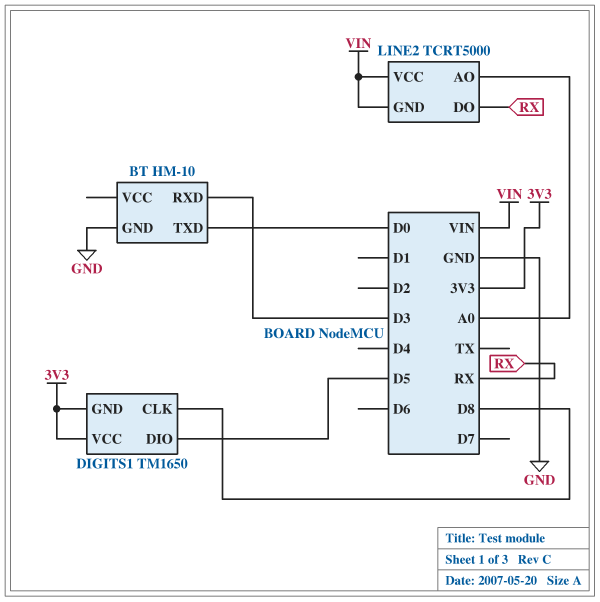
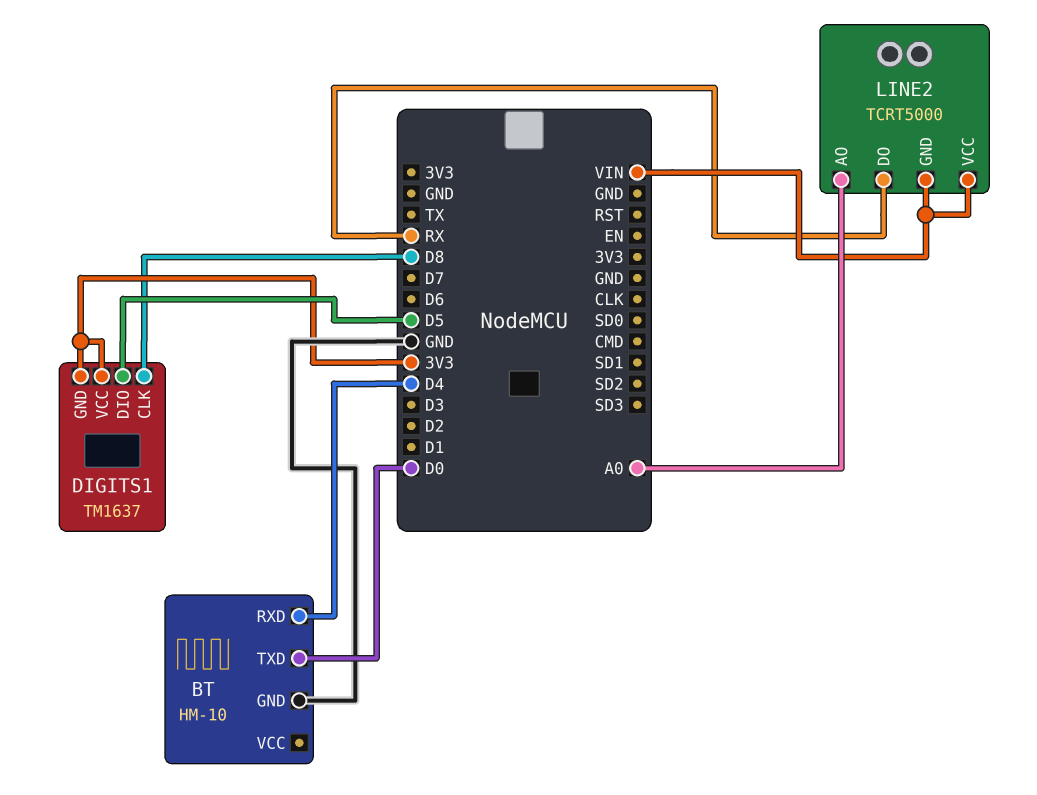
BT pin RXD: D3 -> D4
DIGITS1: TM1650 -> TM1637

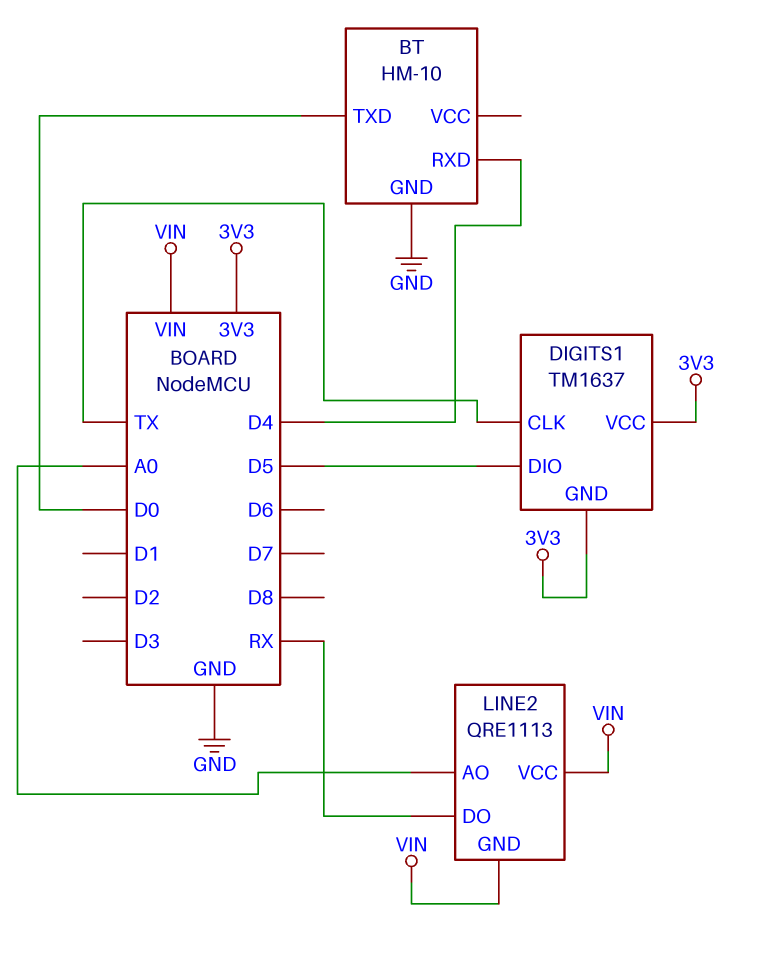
DIGITS1 pin CLK: D8 -> TX
LINE2: TCRT5000 -> QRE1113

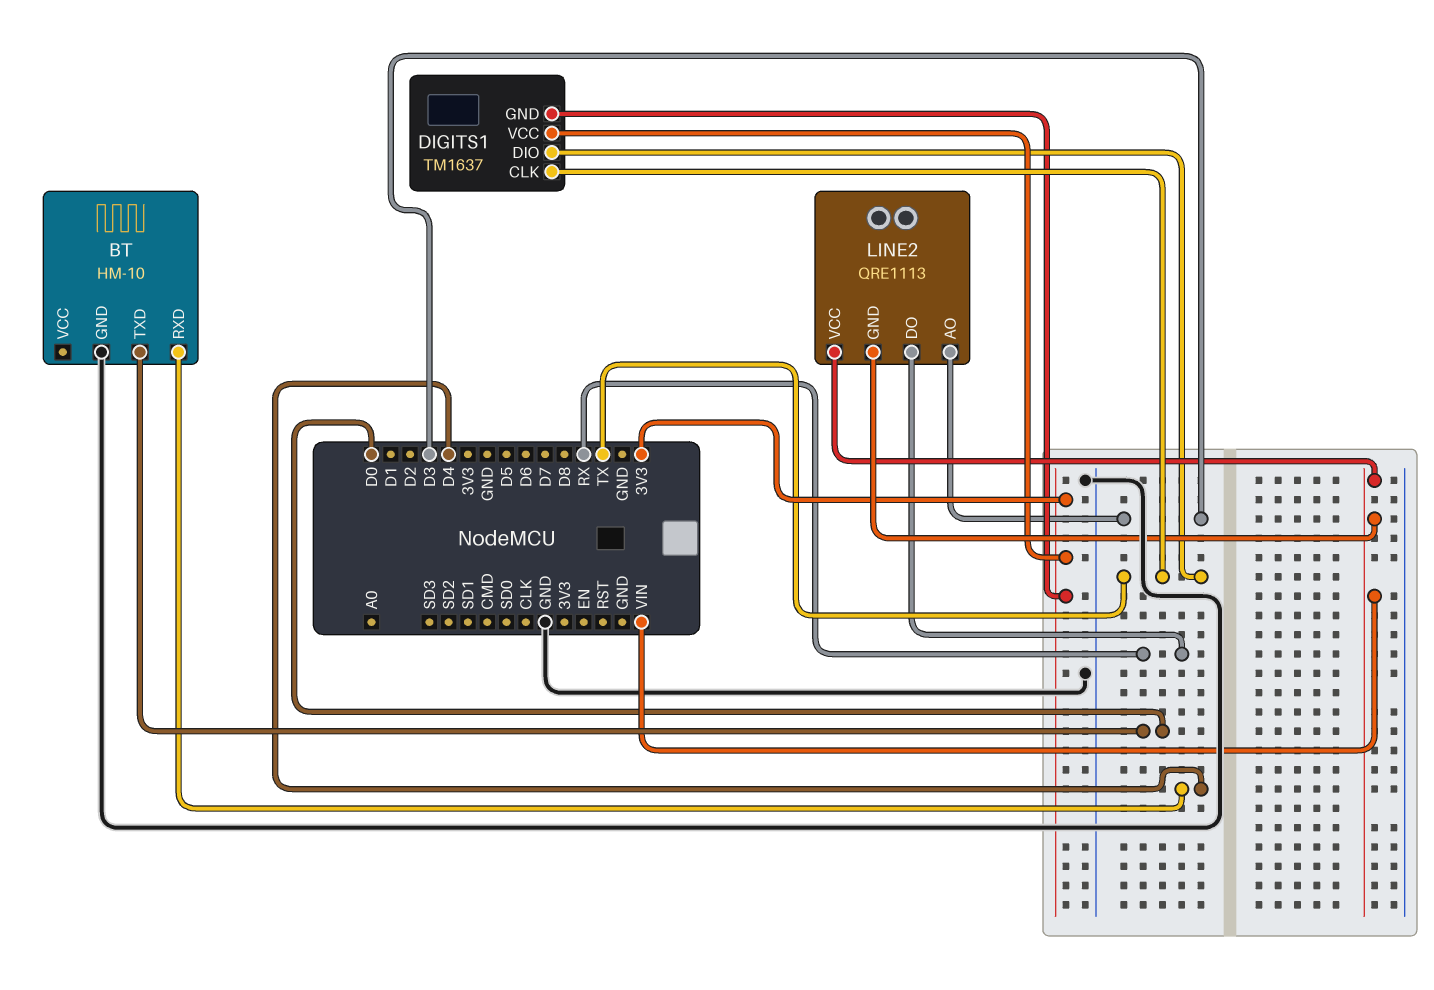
DIGITS1 pin DIO: D5 -> TX
LINE2 pin AO: A0 -> D3

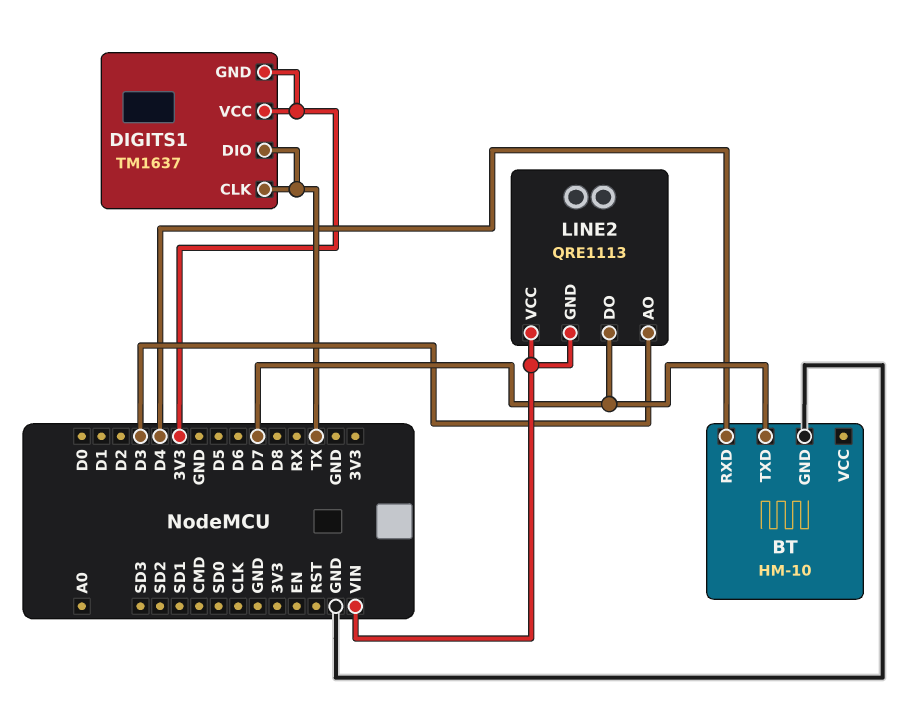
BT pin TXD: D0 -> D7
LINE2 pin DO: RX -> D7

